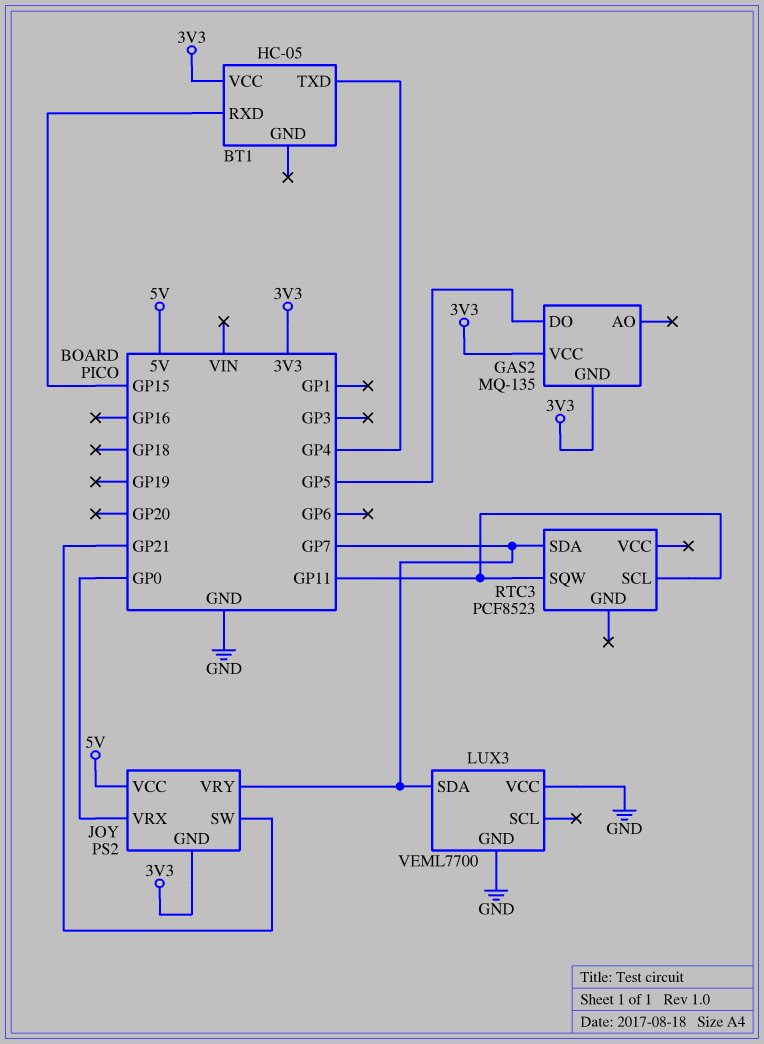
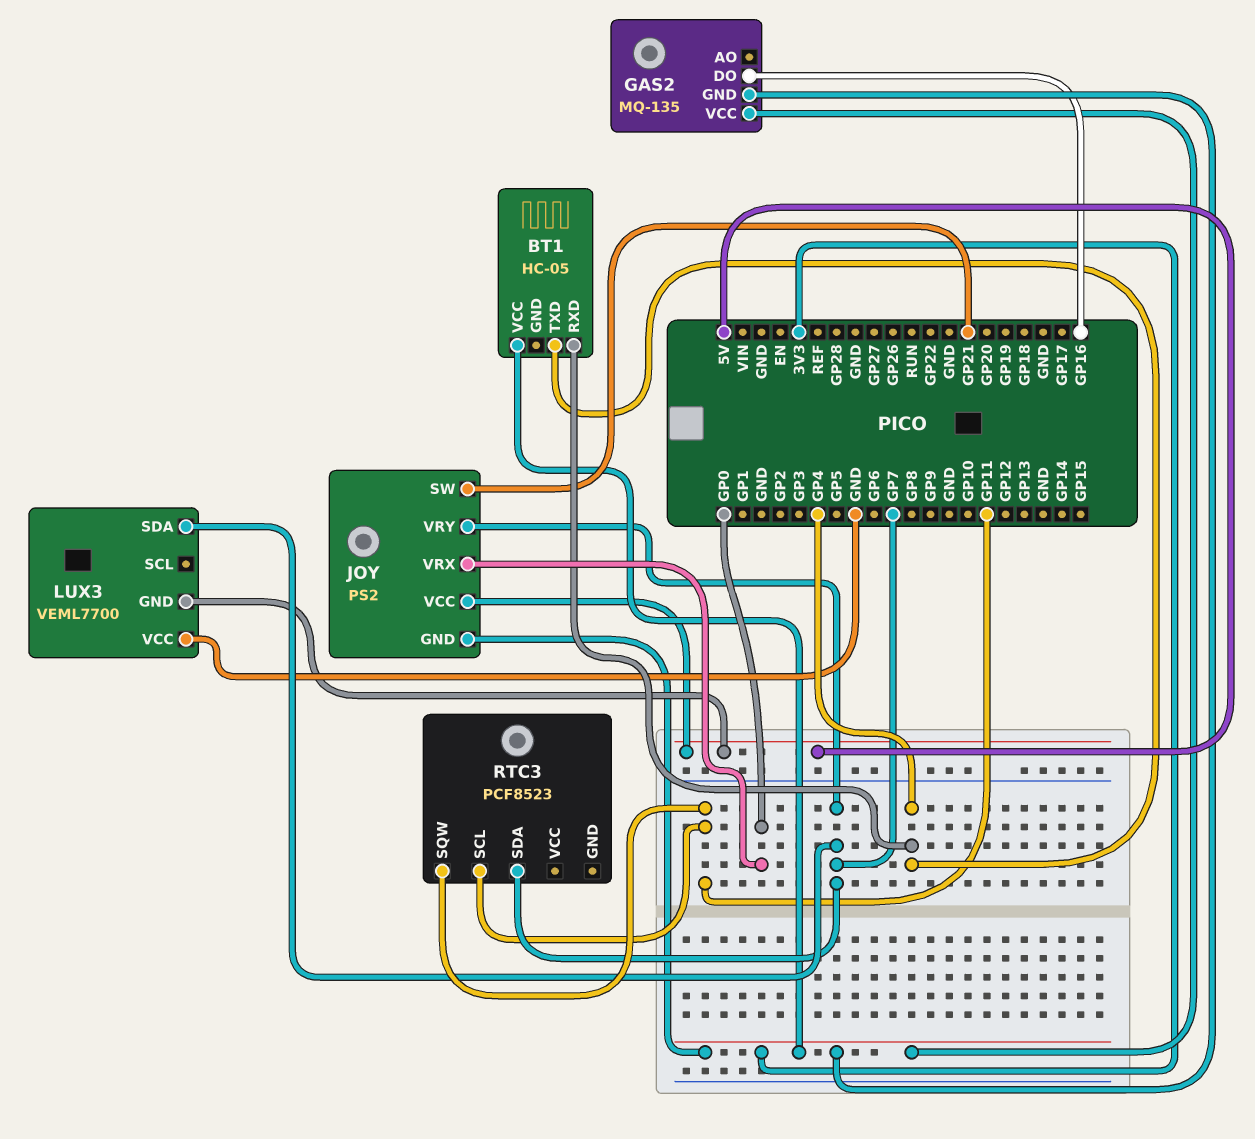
BT1 pin RXD: GP15 -> GP4
GAS2 pin DO: GP5 -> GP16
LUX3 pin GND: GND -> 5V

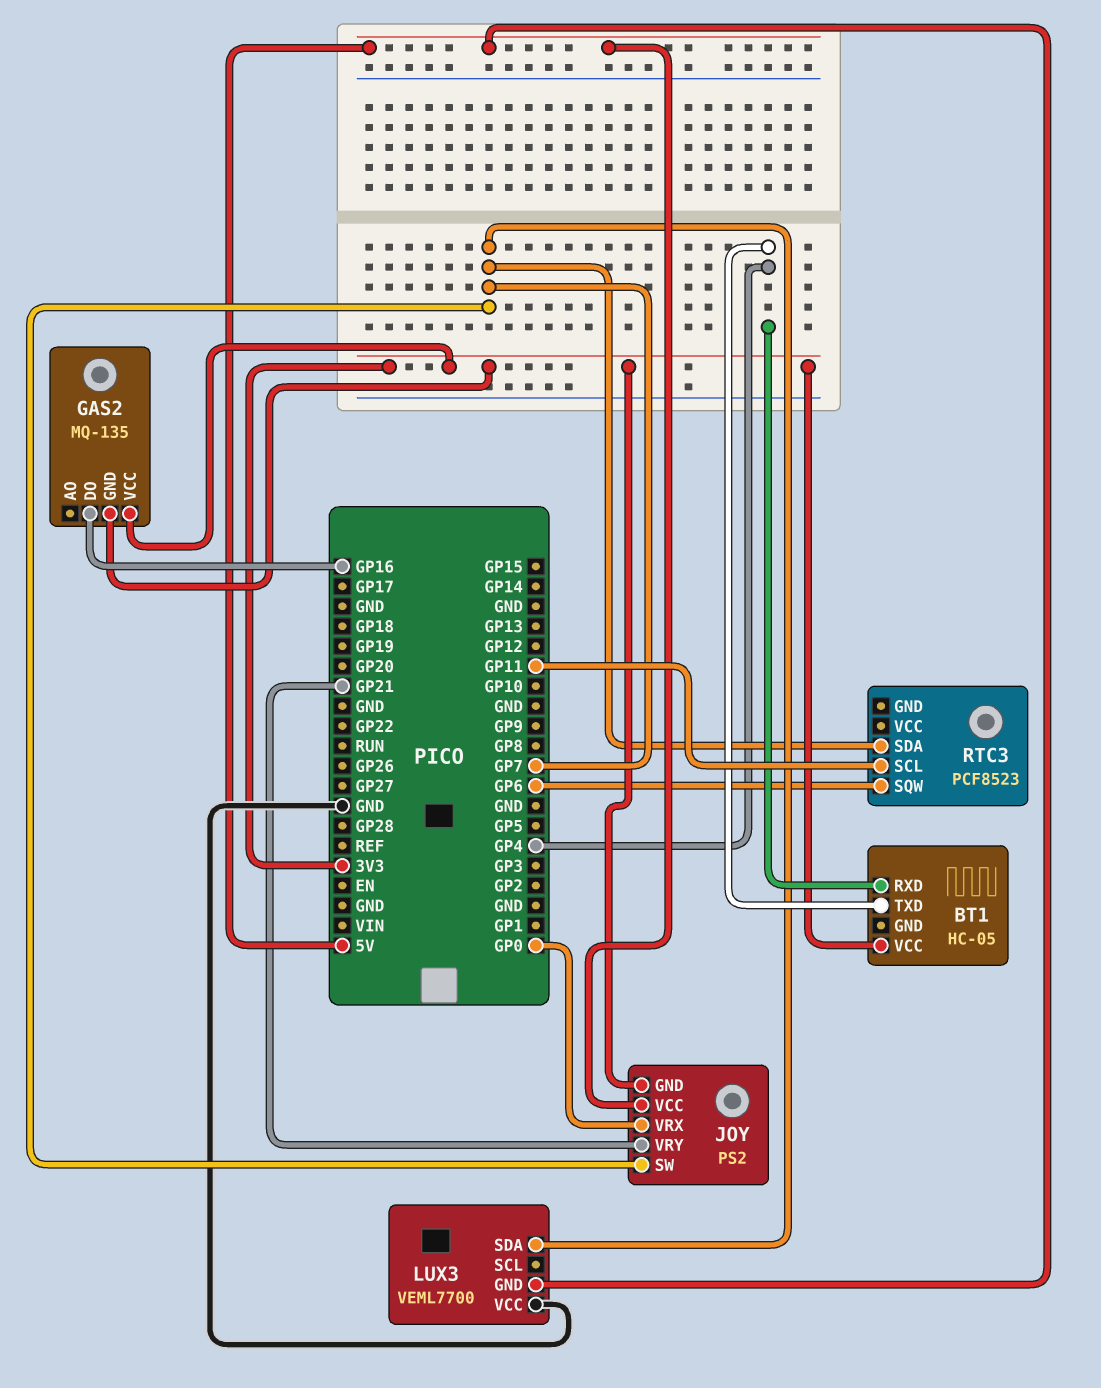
JOY pin SW: GP21 -> GP7
JOY pin VRY: GP7 -> GP21
RTC3 pin SQW: GP11 -> GP6

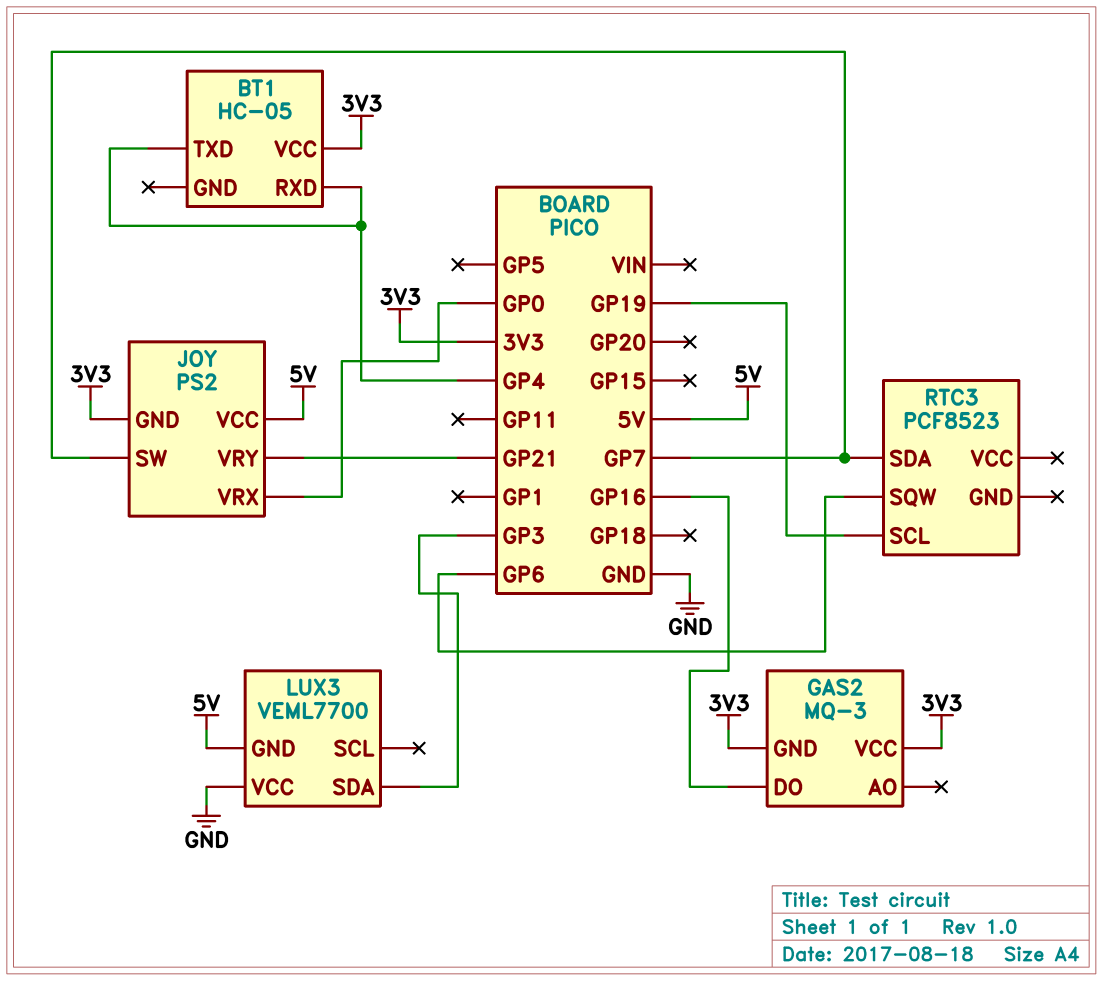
GAS2: MQ-135 -> MQ-3
LUX3 pin SDA: GP7 -> GP3
RTC3 pin SCL: GP11 -> GP19

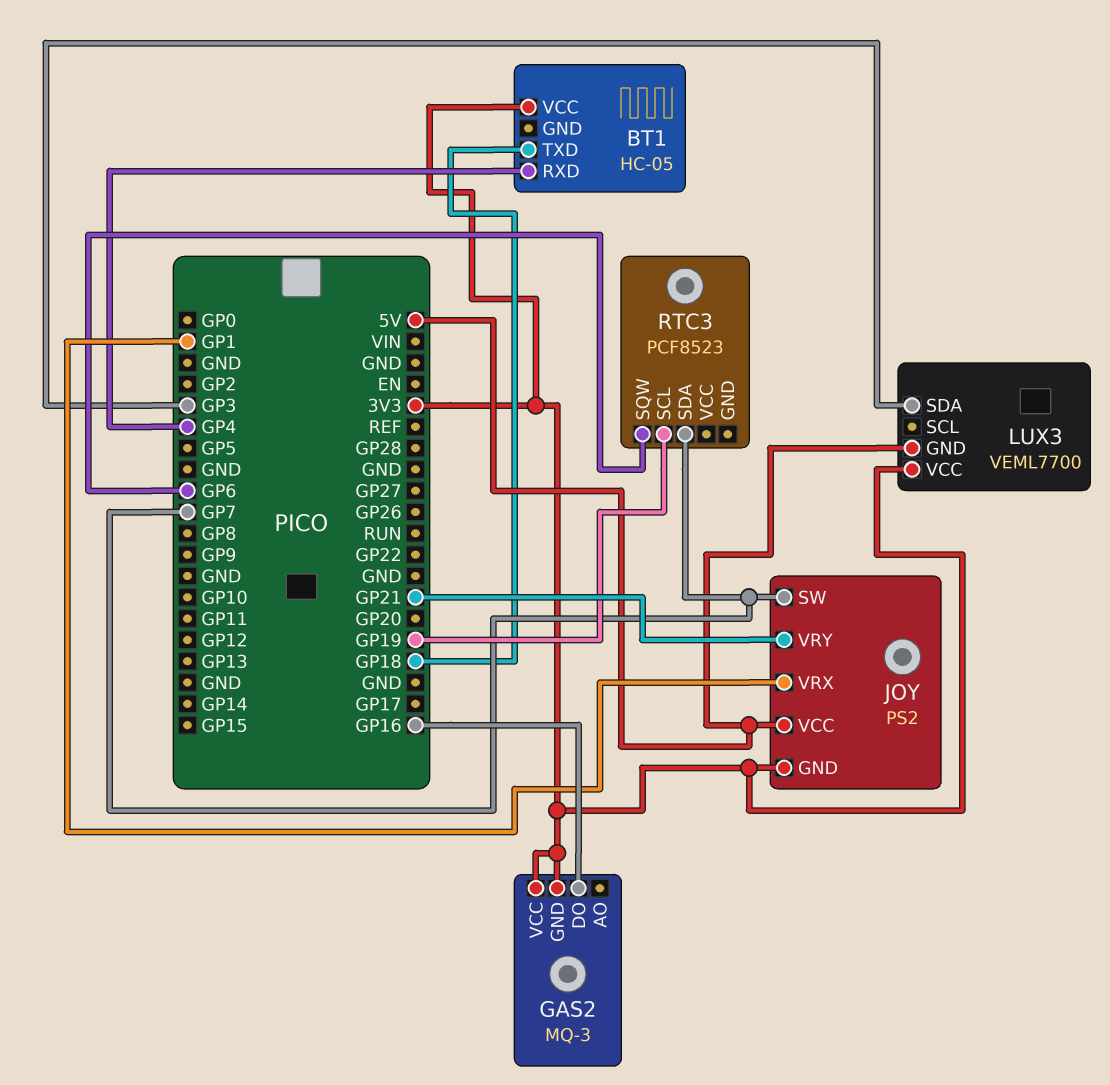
BT1 pin TXD: GP4 -> GP18
JOY pin VRX: GP0 -> GP1
LUX3 pin VCC: GND -> 3V3

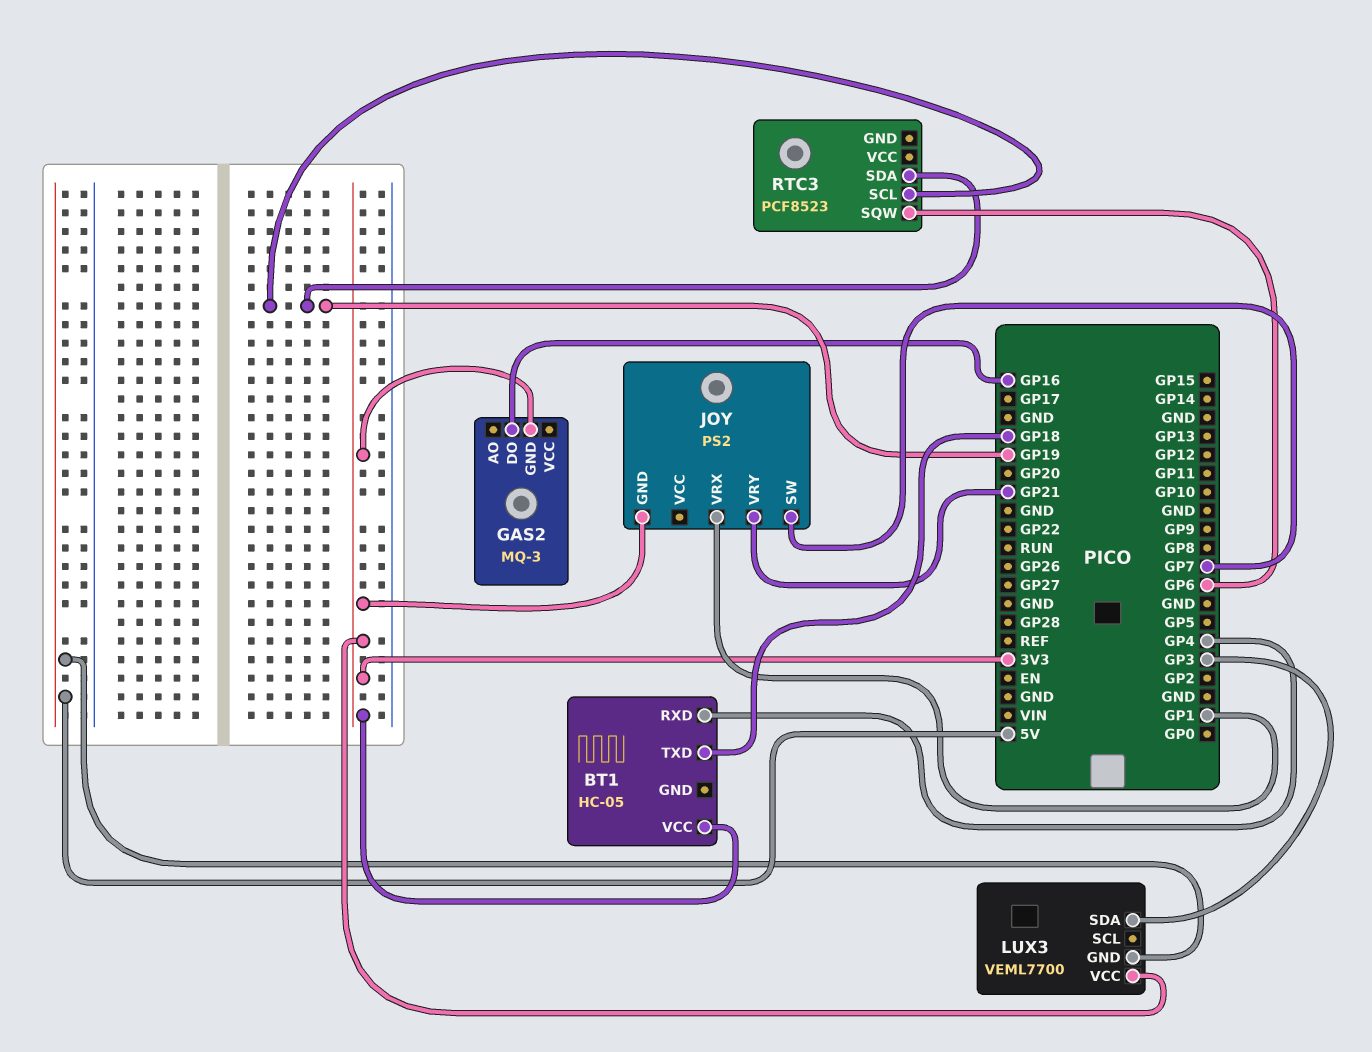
GAS2 pin VCC: 3V3 -> none
JOY pin VCC: 5V -> none
RTC3 pin SDA: GP7 -> GP19

